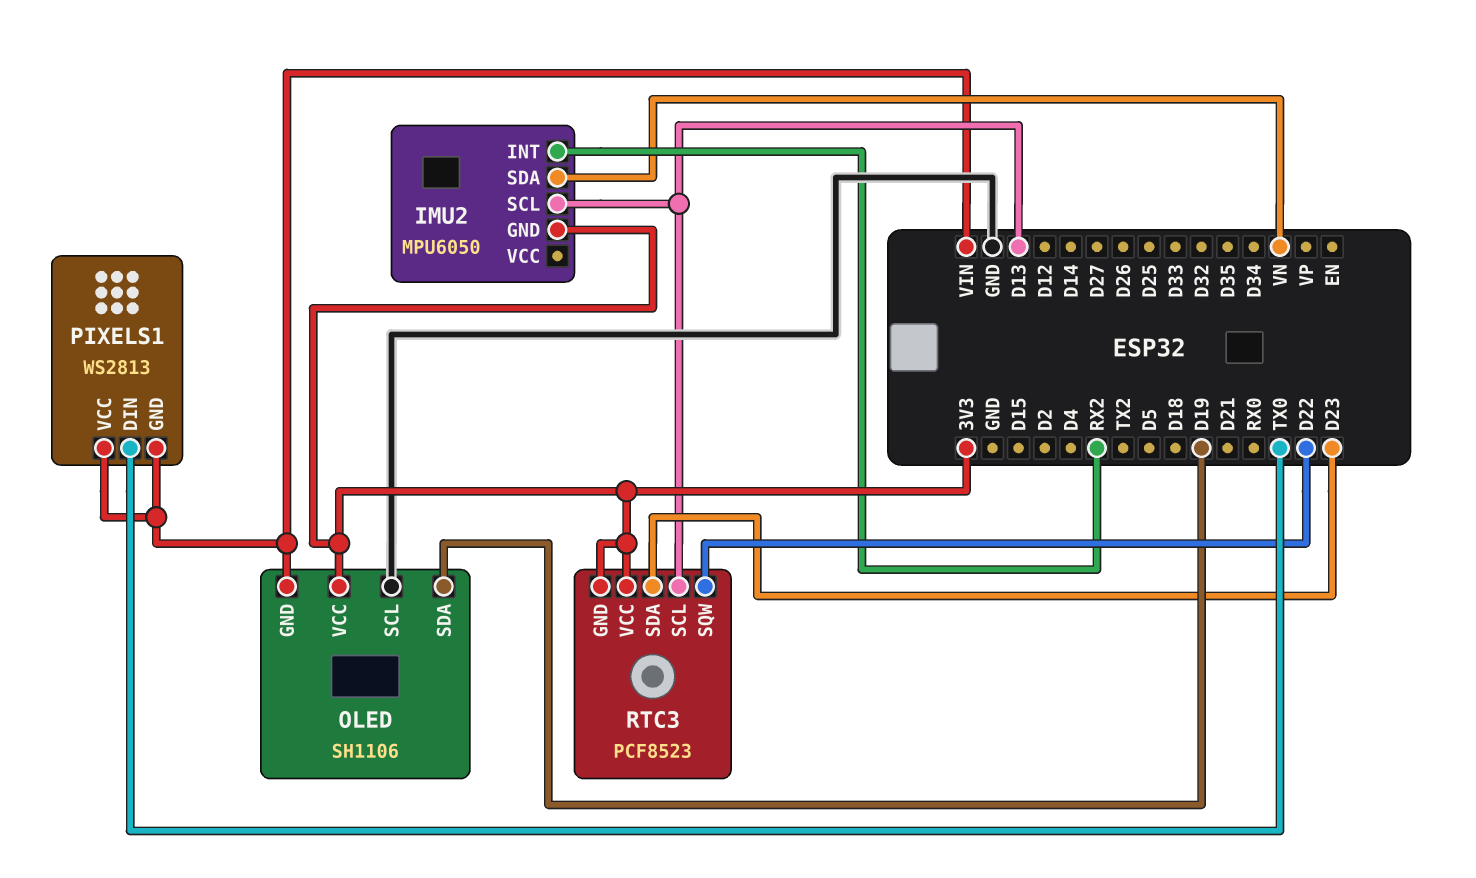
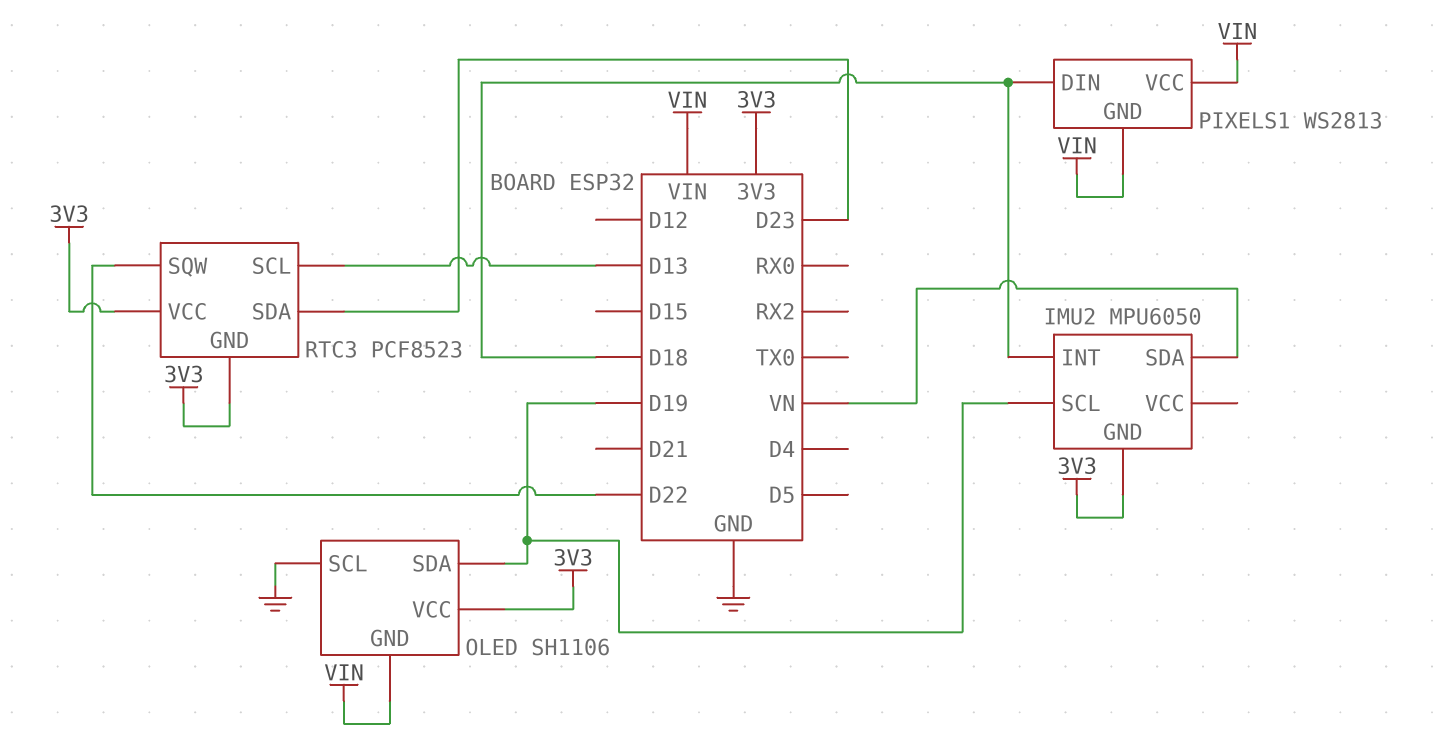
IMU2 pin INT: RX2 -> D18
IMU2 pin SCL: D13 -> D19
PIXELS1 pin DIN: TX0 -> D18

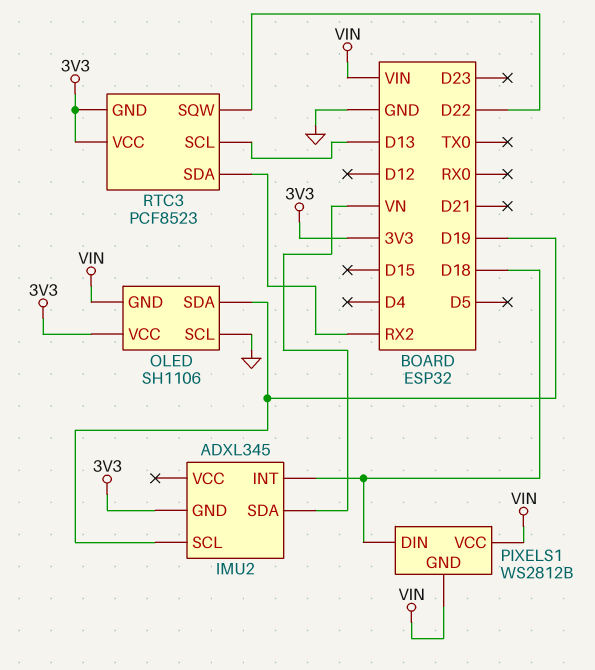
IMU2: MPU6050 -> ADXL345
PIXELS1: WS2813 -> WS2812B
RTC3 pin SDA: D23 -> RX2

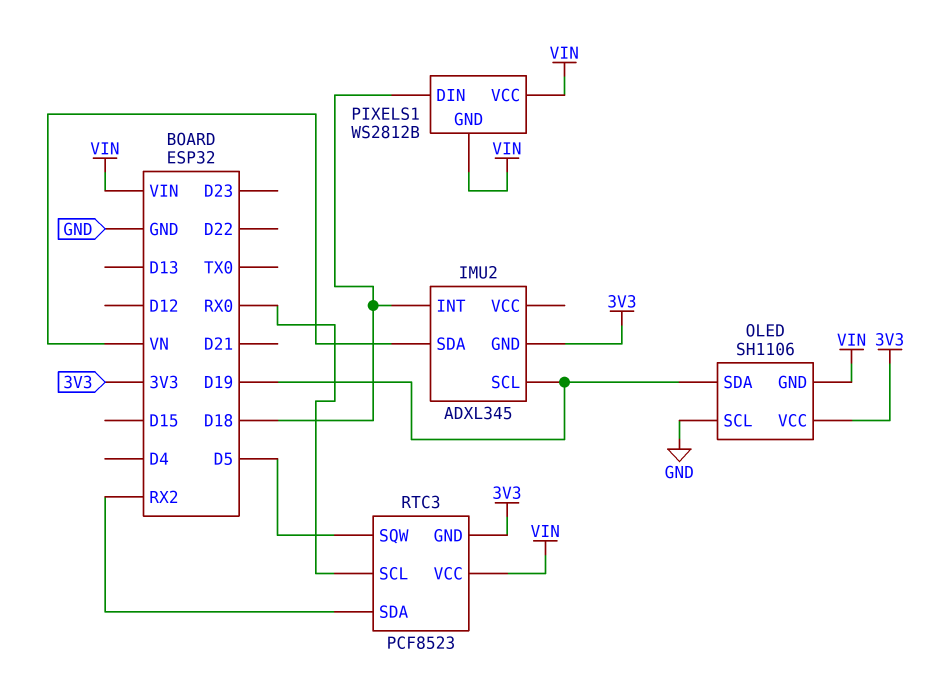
RTC3 pin SCL: D13 -> RX0
RTC3 pin SQW: D22 -> D5
RTC3 pin VCC: 3V3 -> VIN

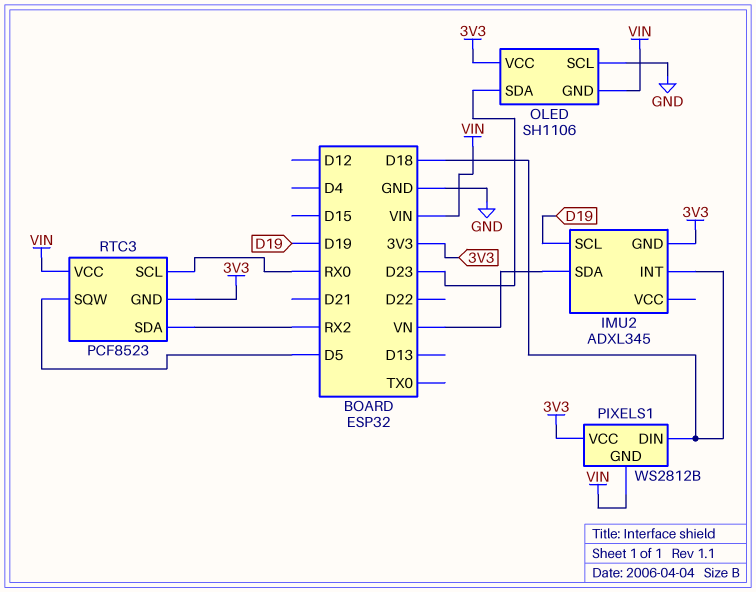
OLED pin SDA: D19 -> D23
PIXELS1 pin VCC: VIN -> 3V3

